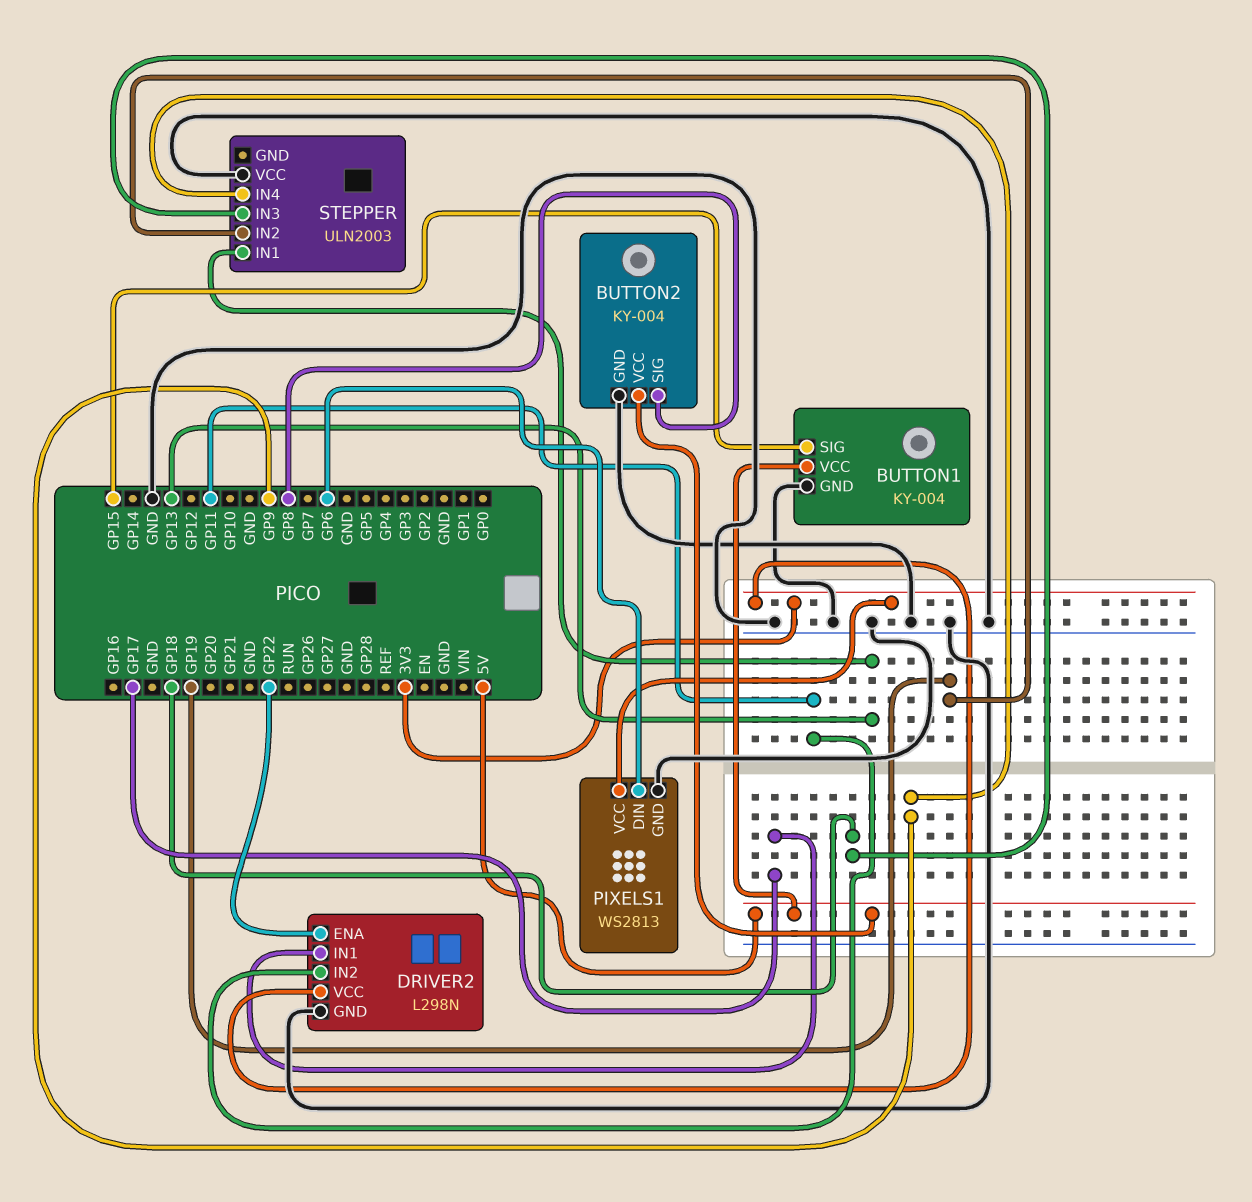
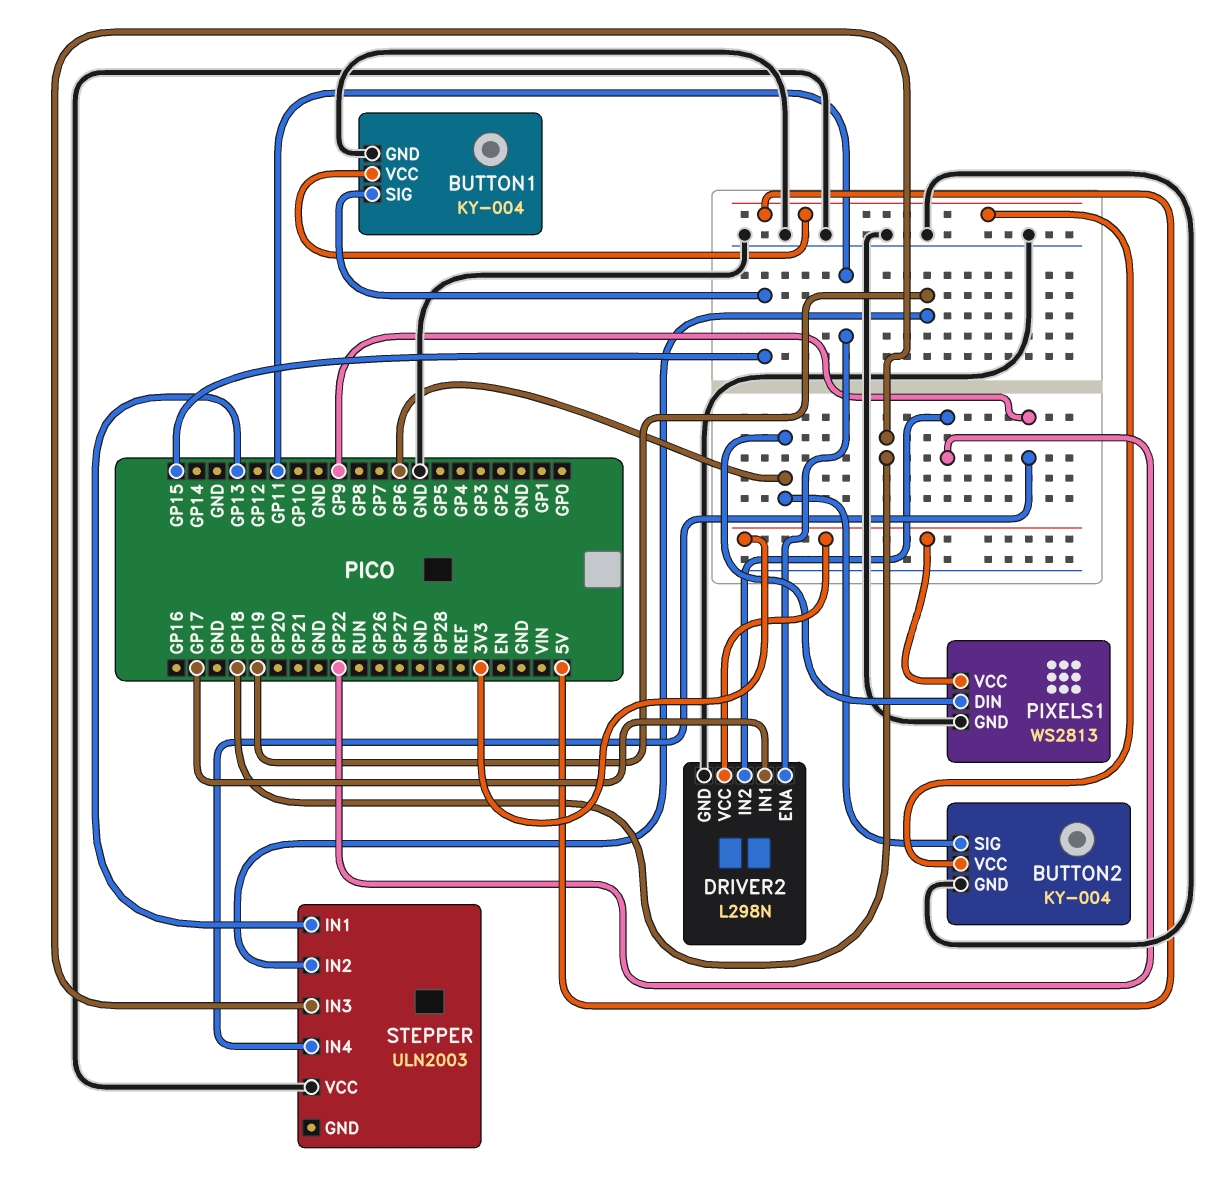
BUTTON2 pin SIG: GP8 -> GP6
DRIVER2 pin ENA: GP22 -> GP11
DRIVER2 pin IN2: GP11 -> GP22

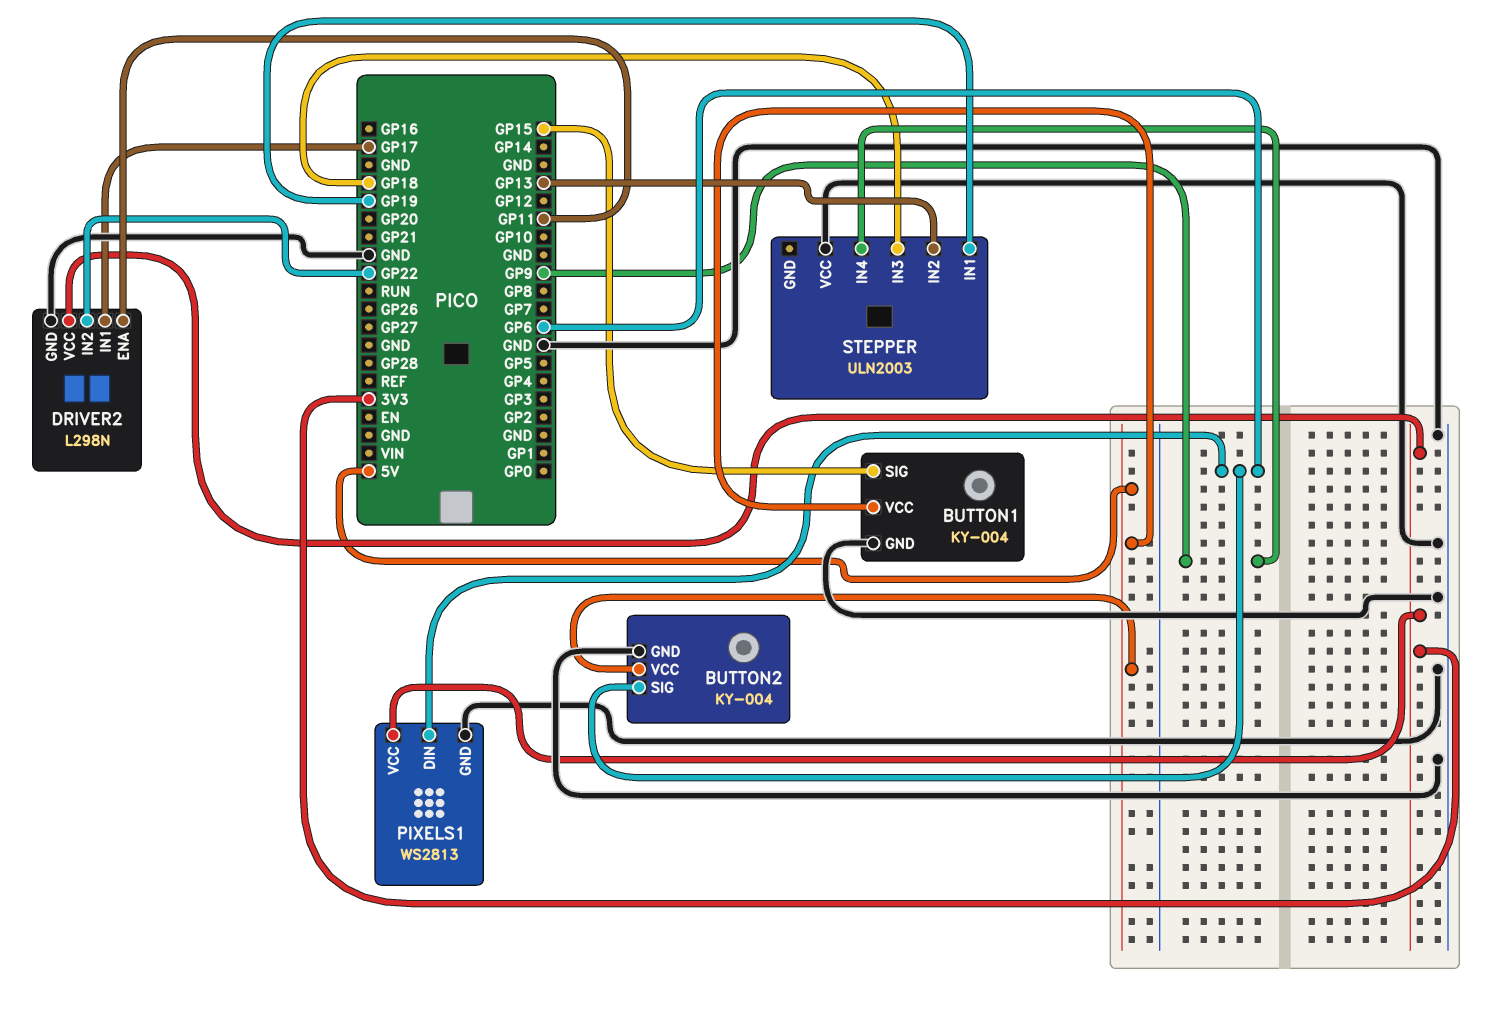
STEPPER pin IN1: GP13 -> GP19
STEPPER pin IN2: GP19 -> GP13

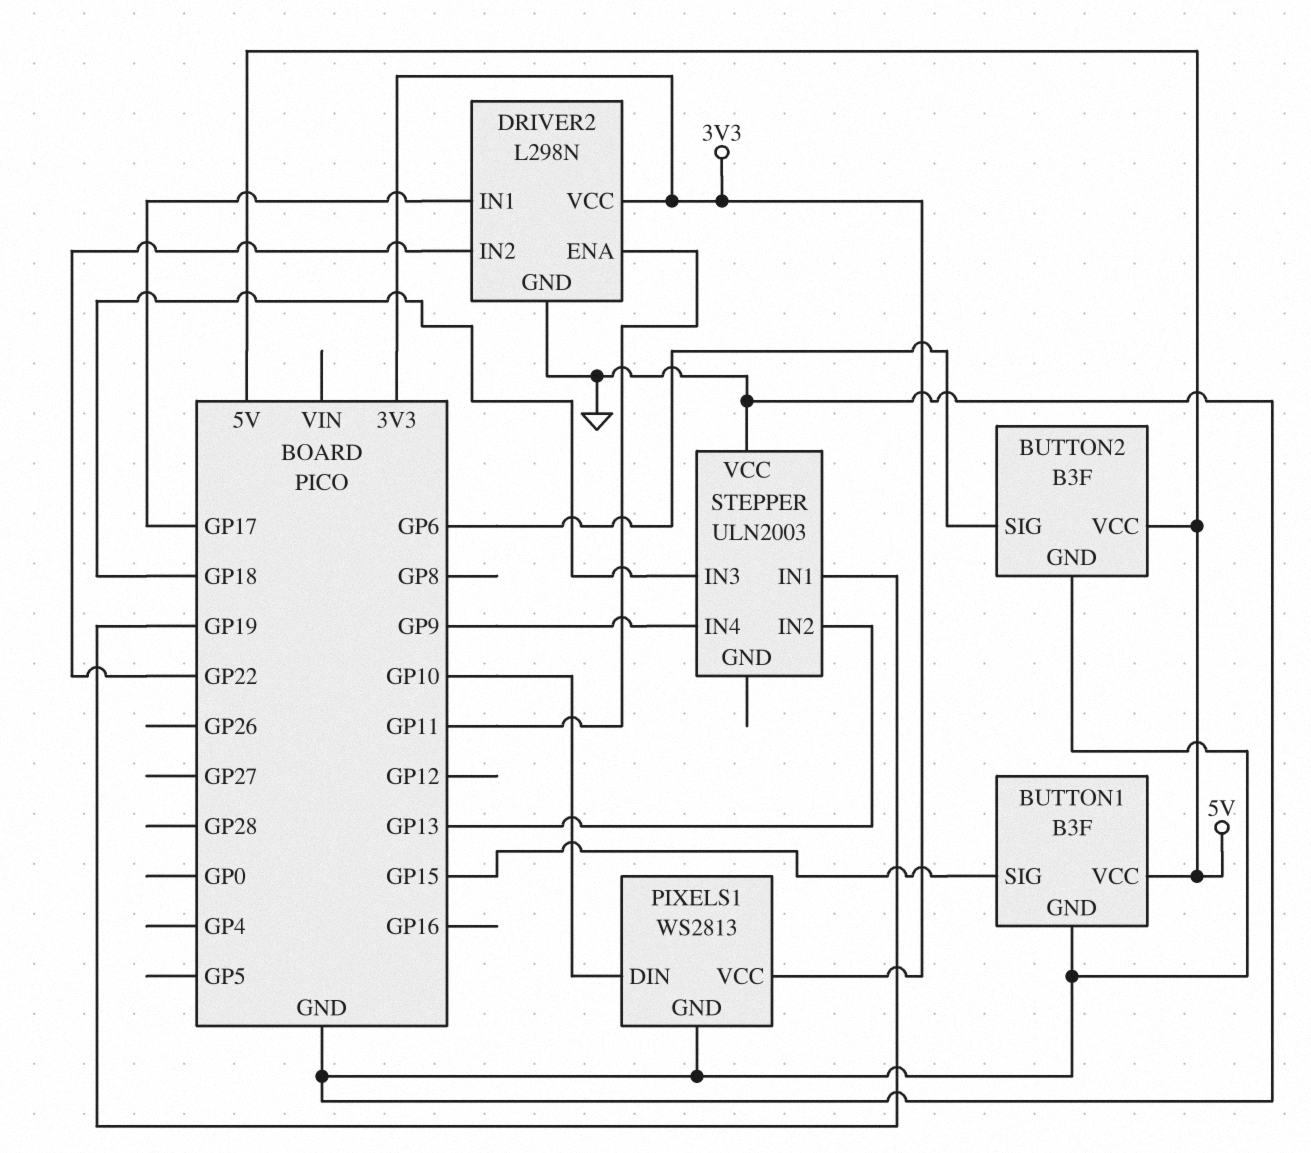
BUTTON1: KY-004 -> B3F
BUTTON2: KY-004 -> B3F
PIXELS1 pin DIN: GP6 -> GP10

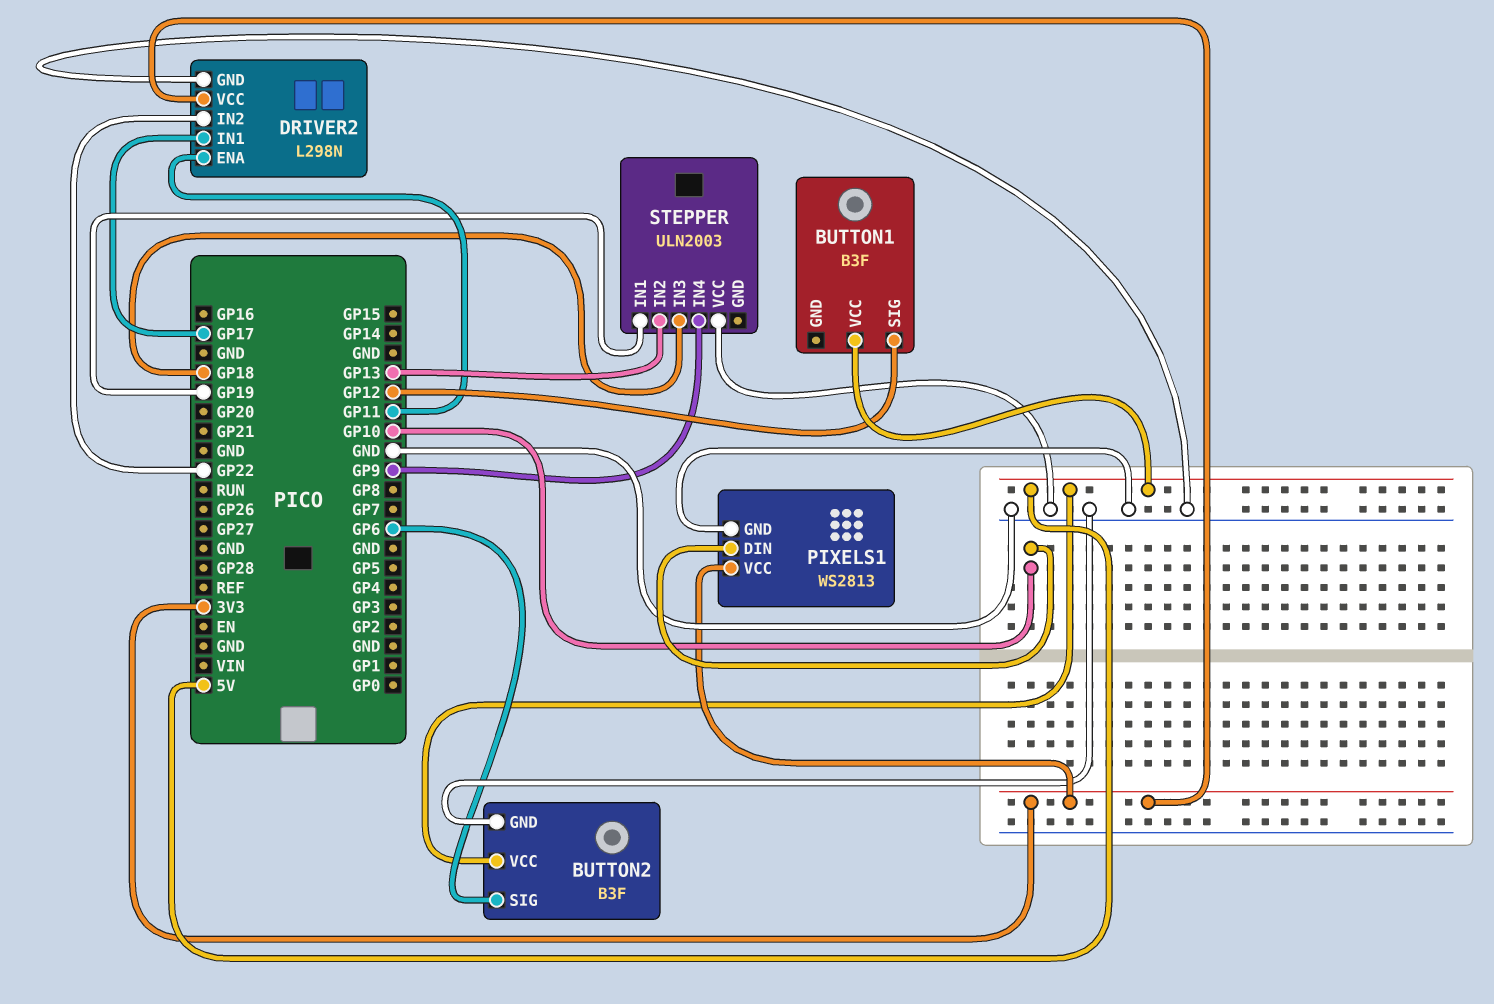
BUTTON1 pin GND: GND -> none
BUTTON1 pin SIG: GP15 -> GP12

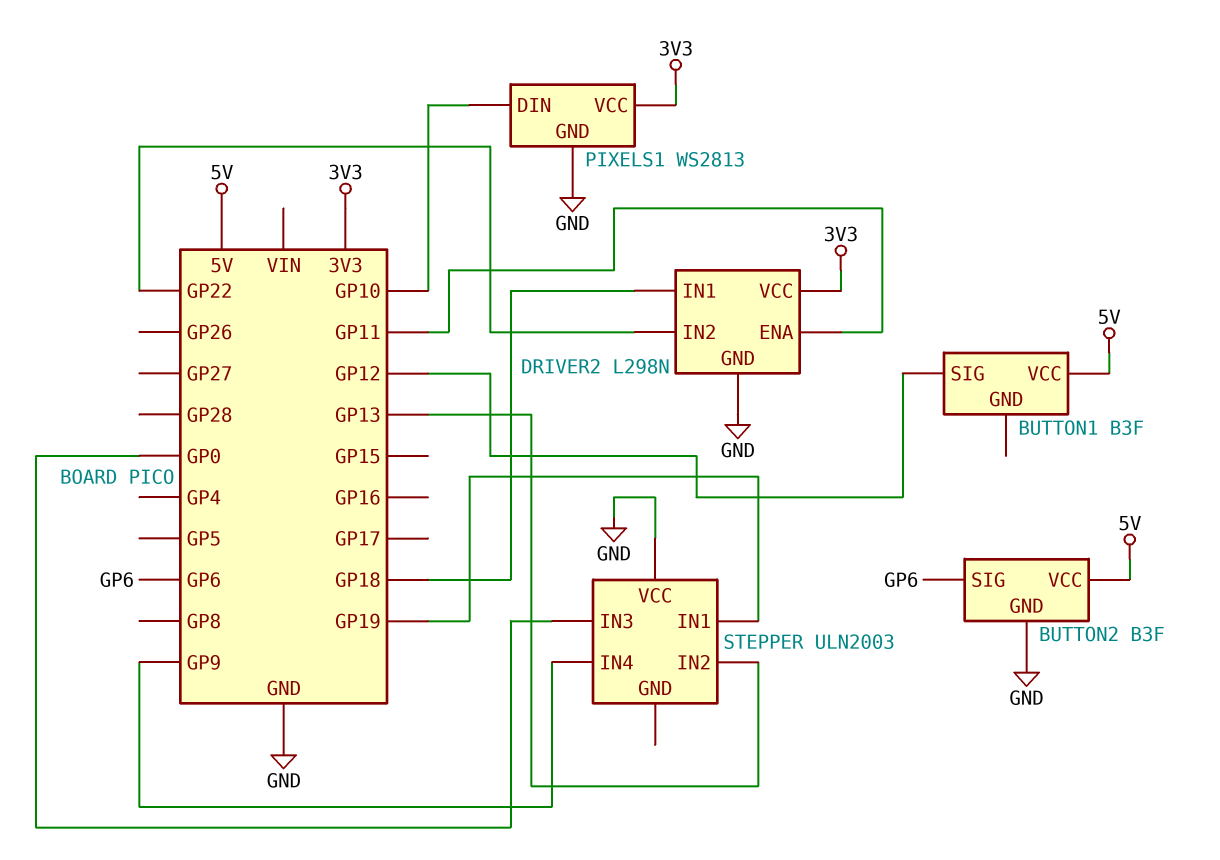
DRIVER2 pin IN1: GP17 -> GP18
STEPPER pin IN3: GP18 -> GP0

